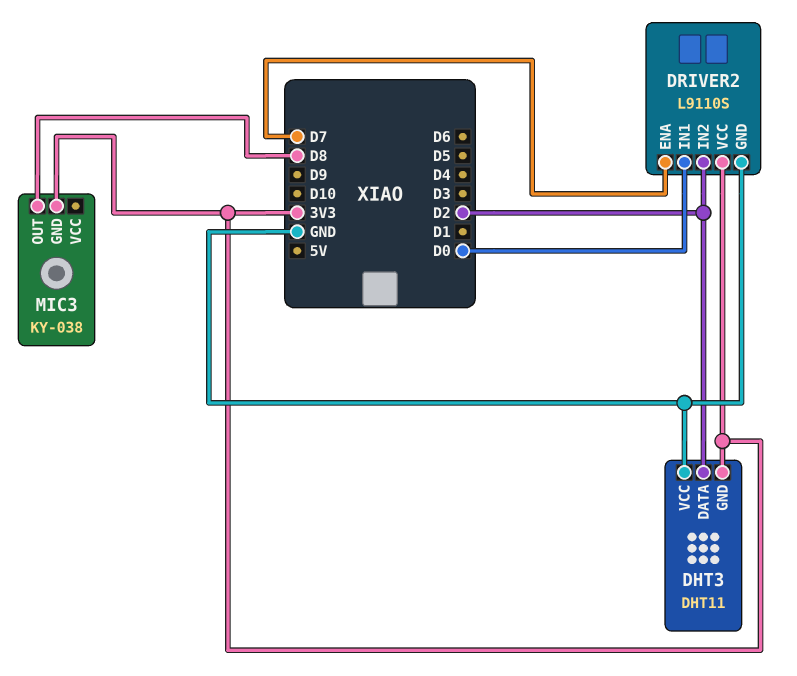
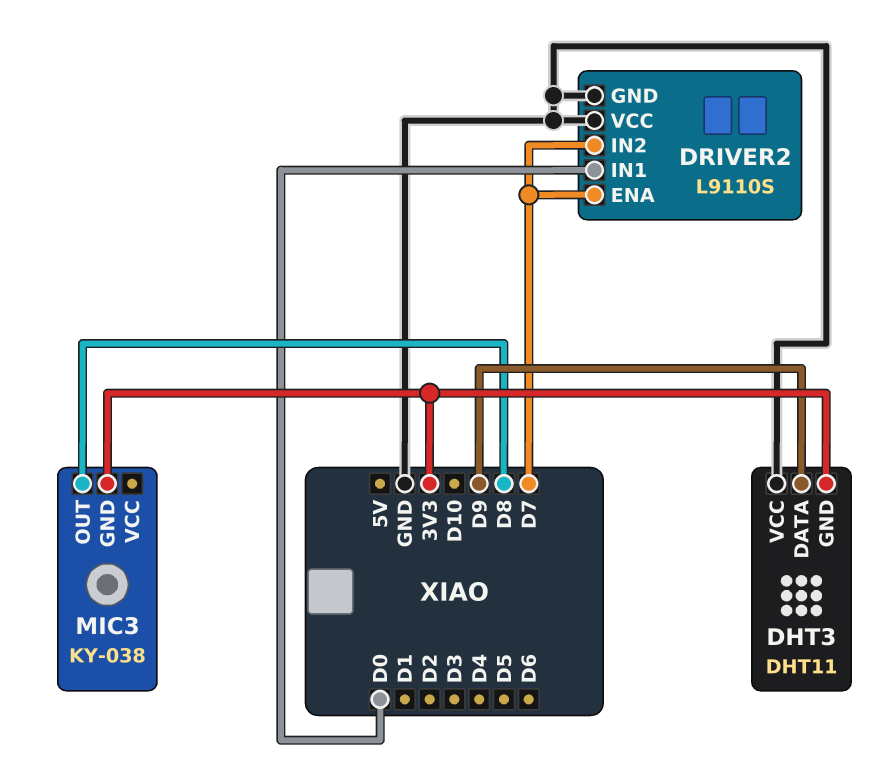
DHT3 pin DATA: D2 -> D9
DRIVER2 pin IN2: D2 -> D7
DRIVER2 pin VCC: 3V3 -> GND

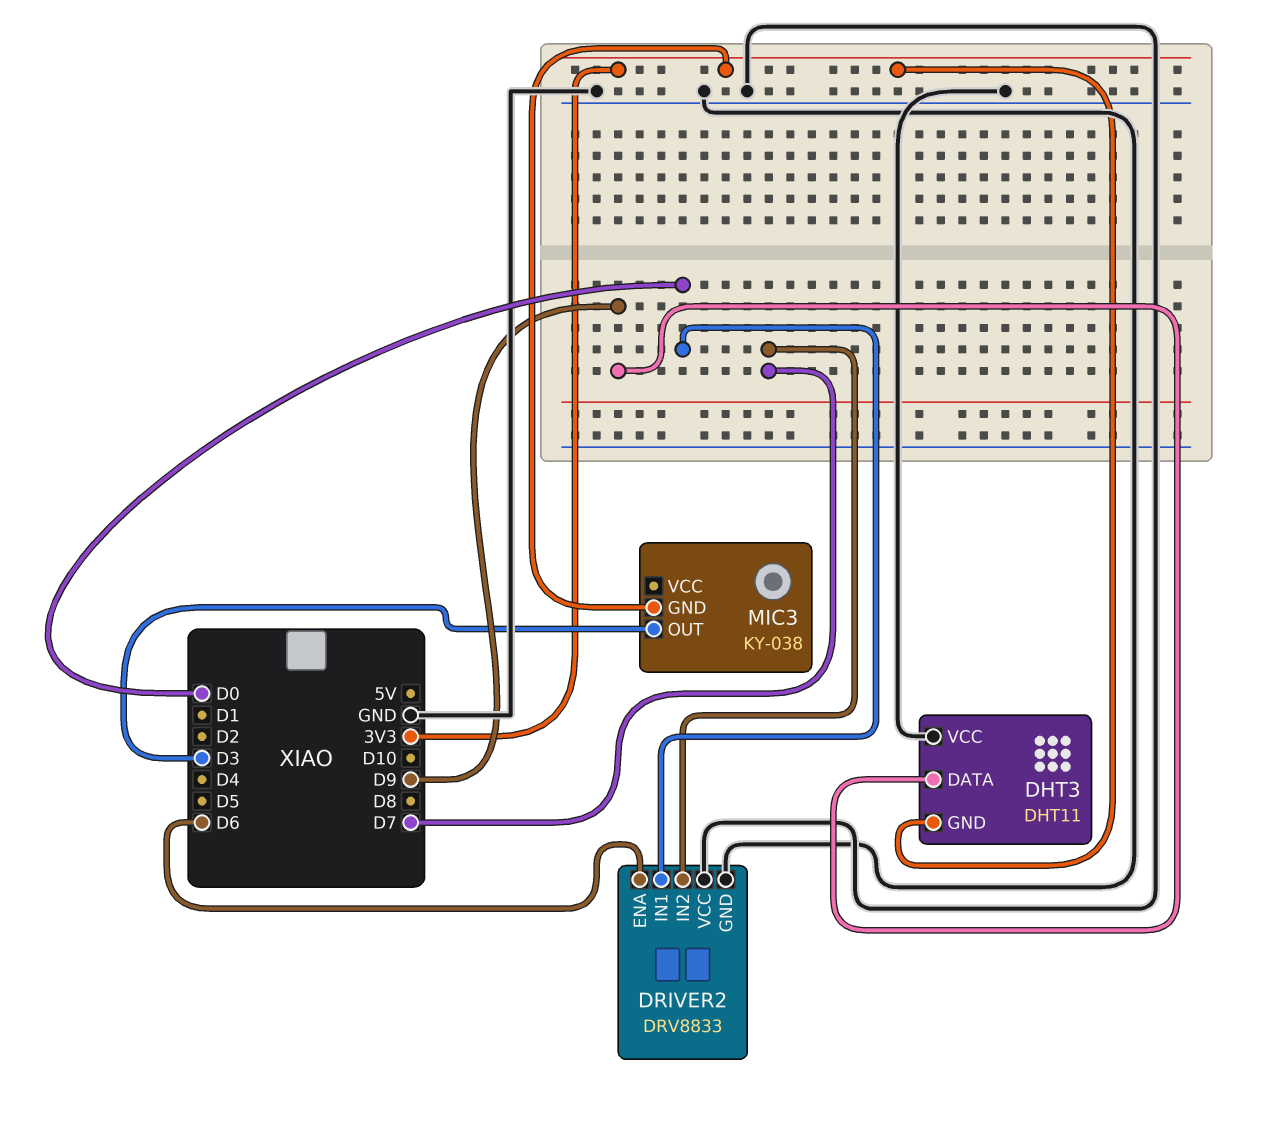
DRIVER2: L9110S -> DRV8833
DRIVER2 pin ENA: D7 -> D6
MIC3 pin OUT: D8 -> D3

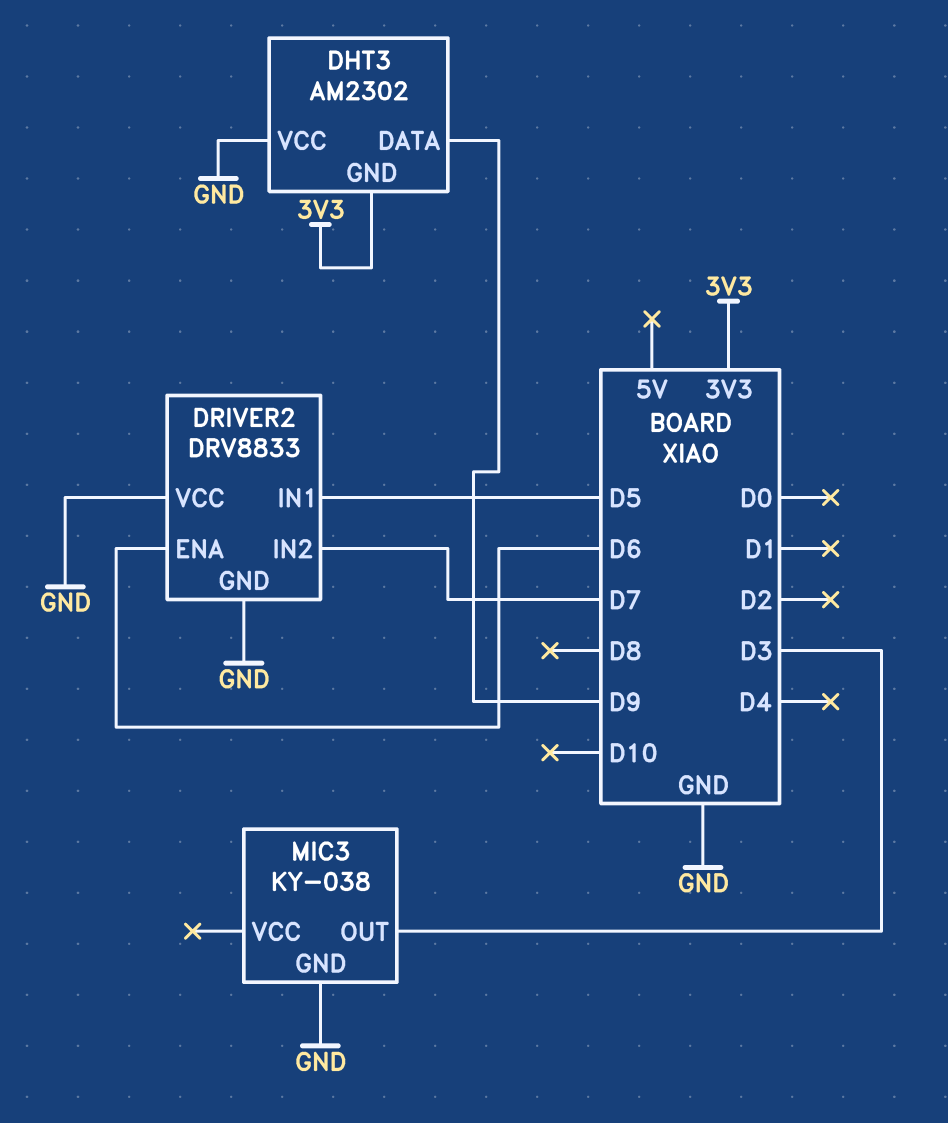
DHT3: DHT11 -> AM2302
DRIVER2 pin IN1: D0 -> D5
MIC3 pin GND: 3V3 -> GND

